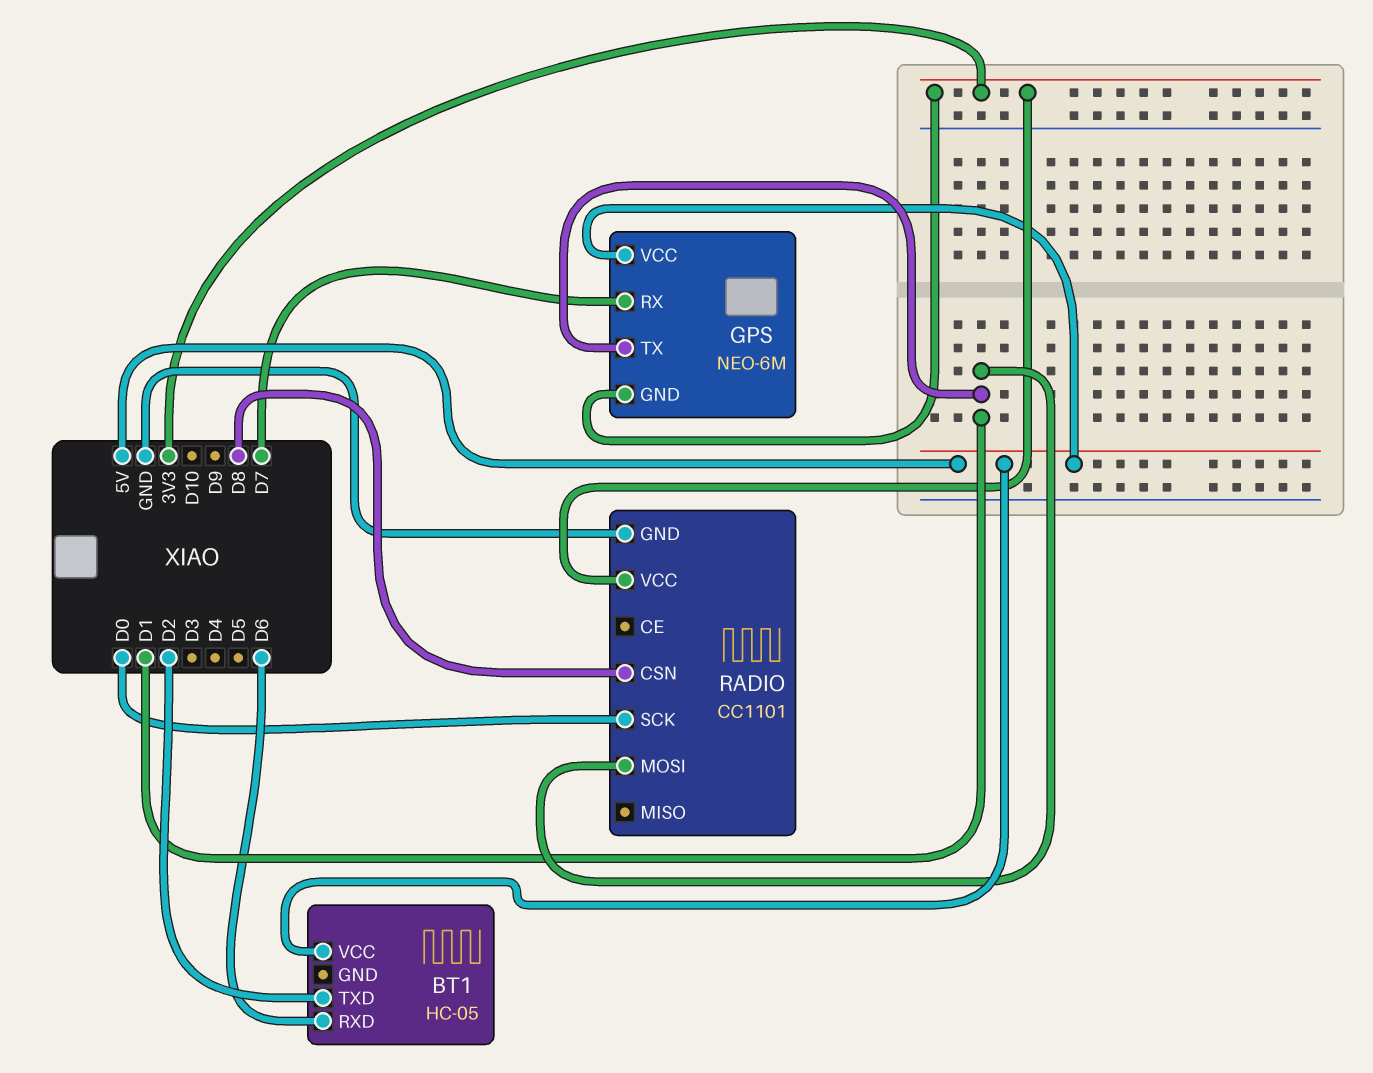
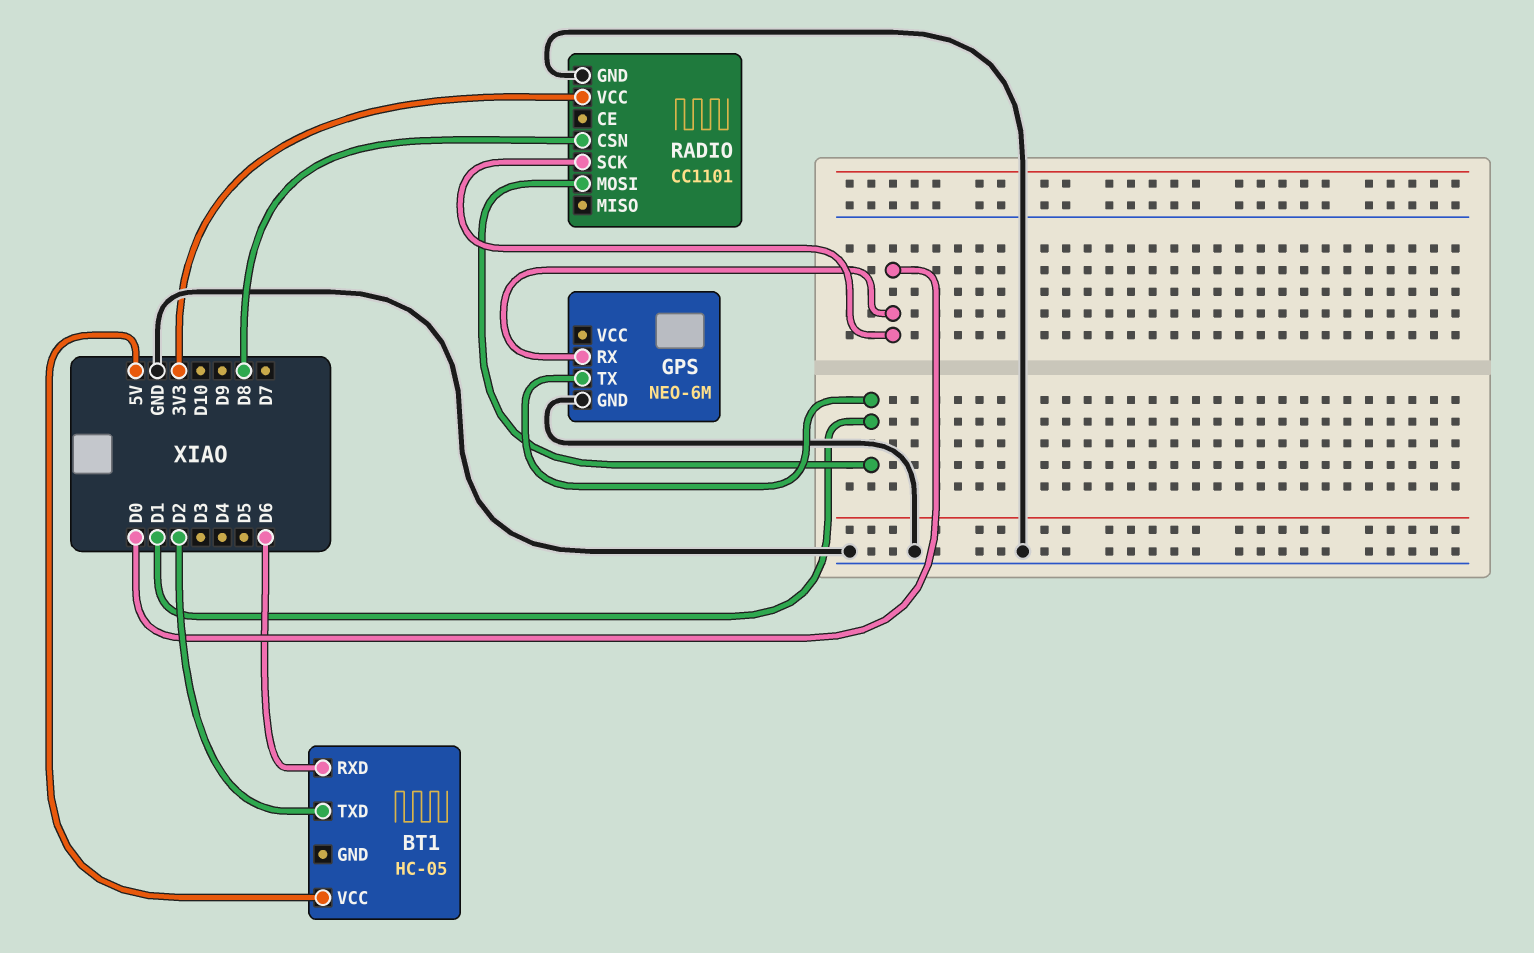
GPS pin GND: 3V3 -> GND
GPS pin RX: D7 -> D0
GPS pin VCC: 5V -> none

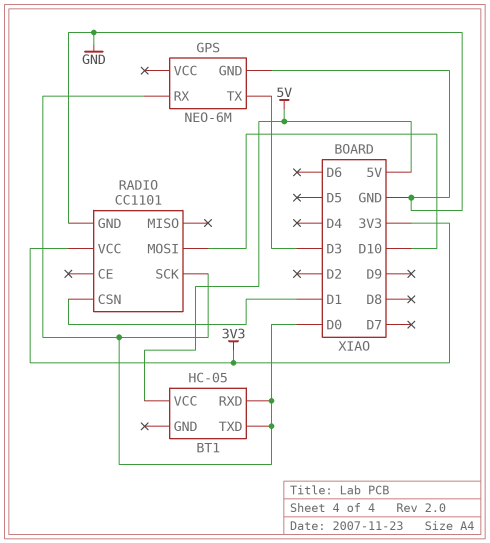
BT1 pin RXD: D6 -> D0
BT1 pin TXD: D2 -> D0
GPS pin TX: D1 -> D3
RADIO pin CSN: D8 -> D1
RADIO pin MOSI: D1 -> D10

